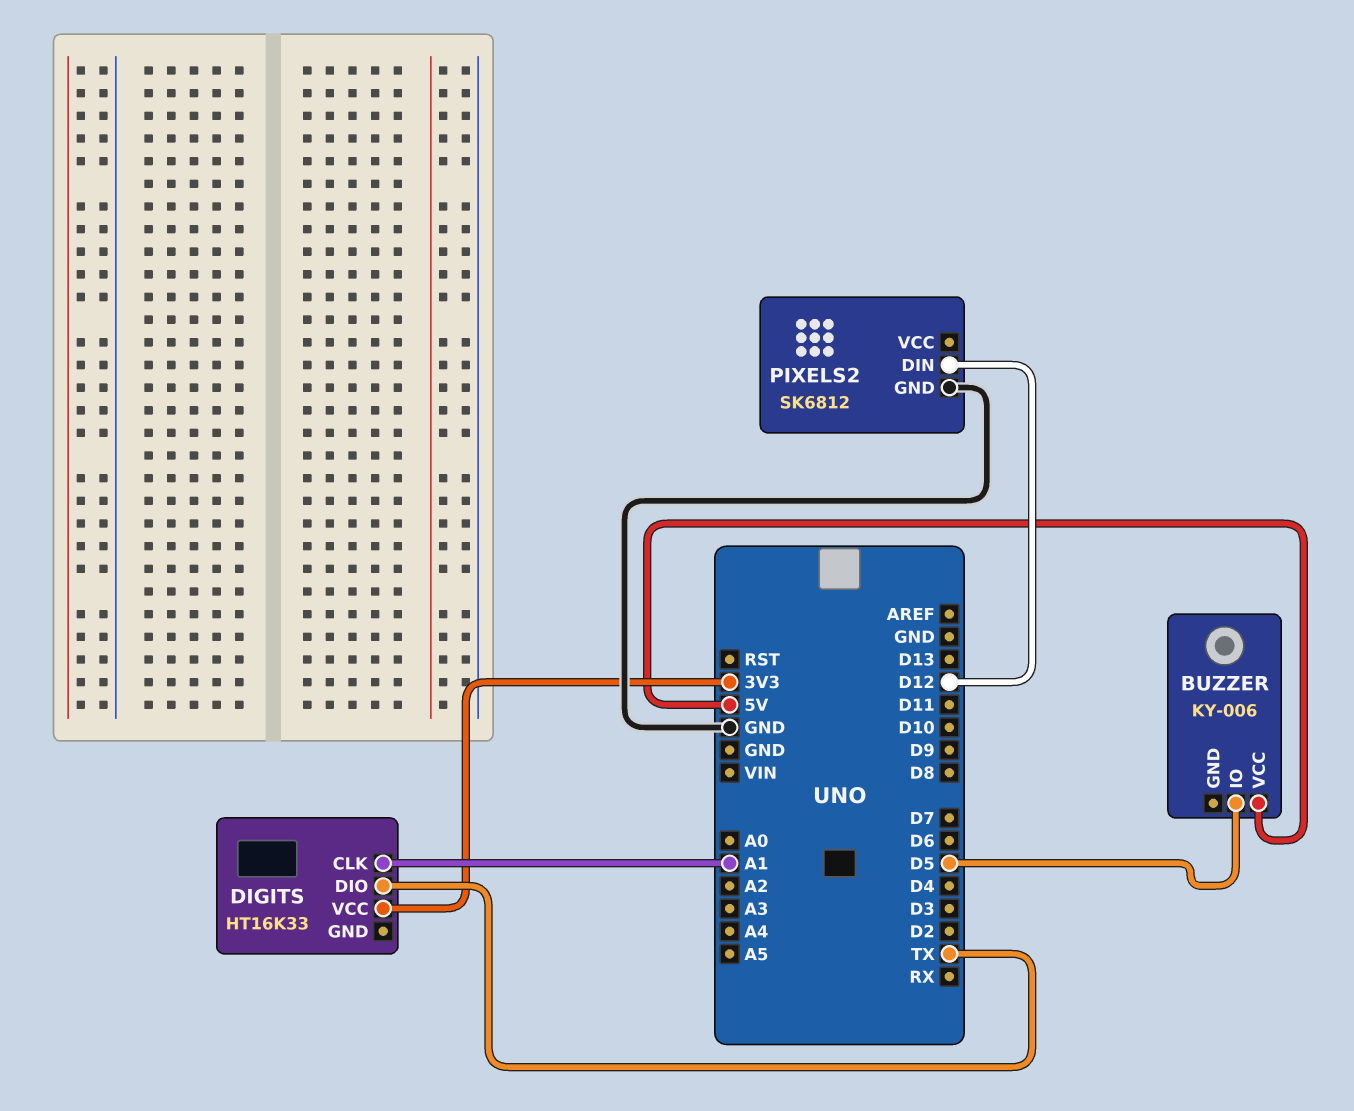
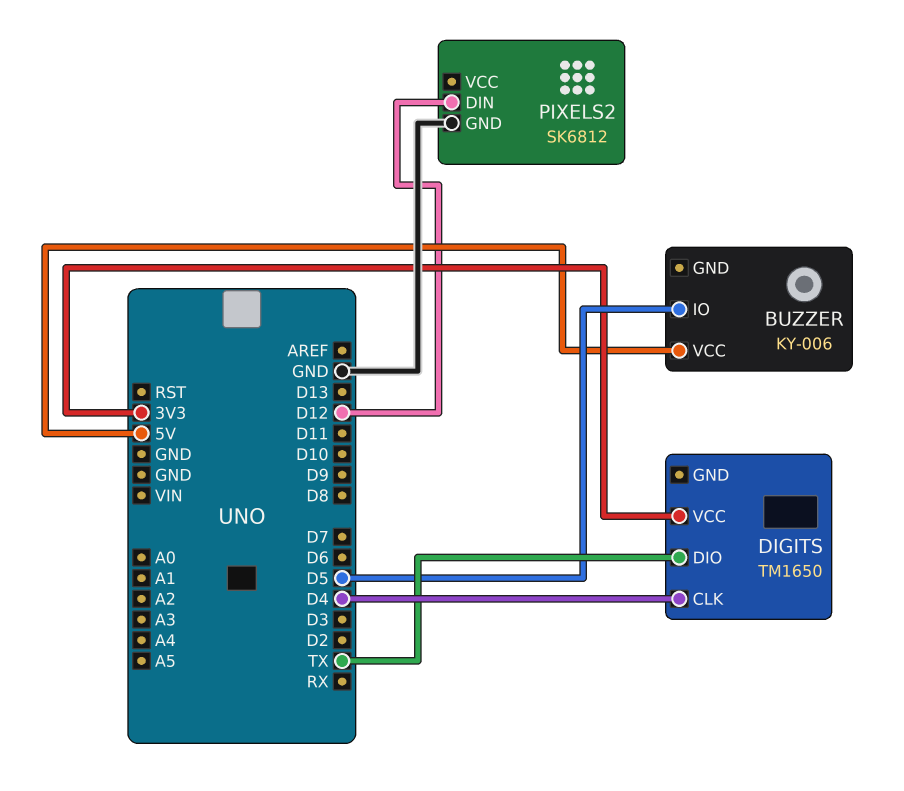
DIGITS: HT16K33 -> TM1650
DIGITS pin CLK: A1 -> D4

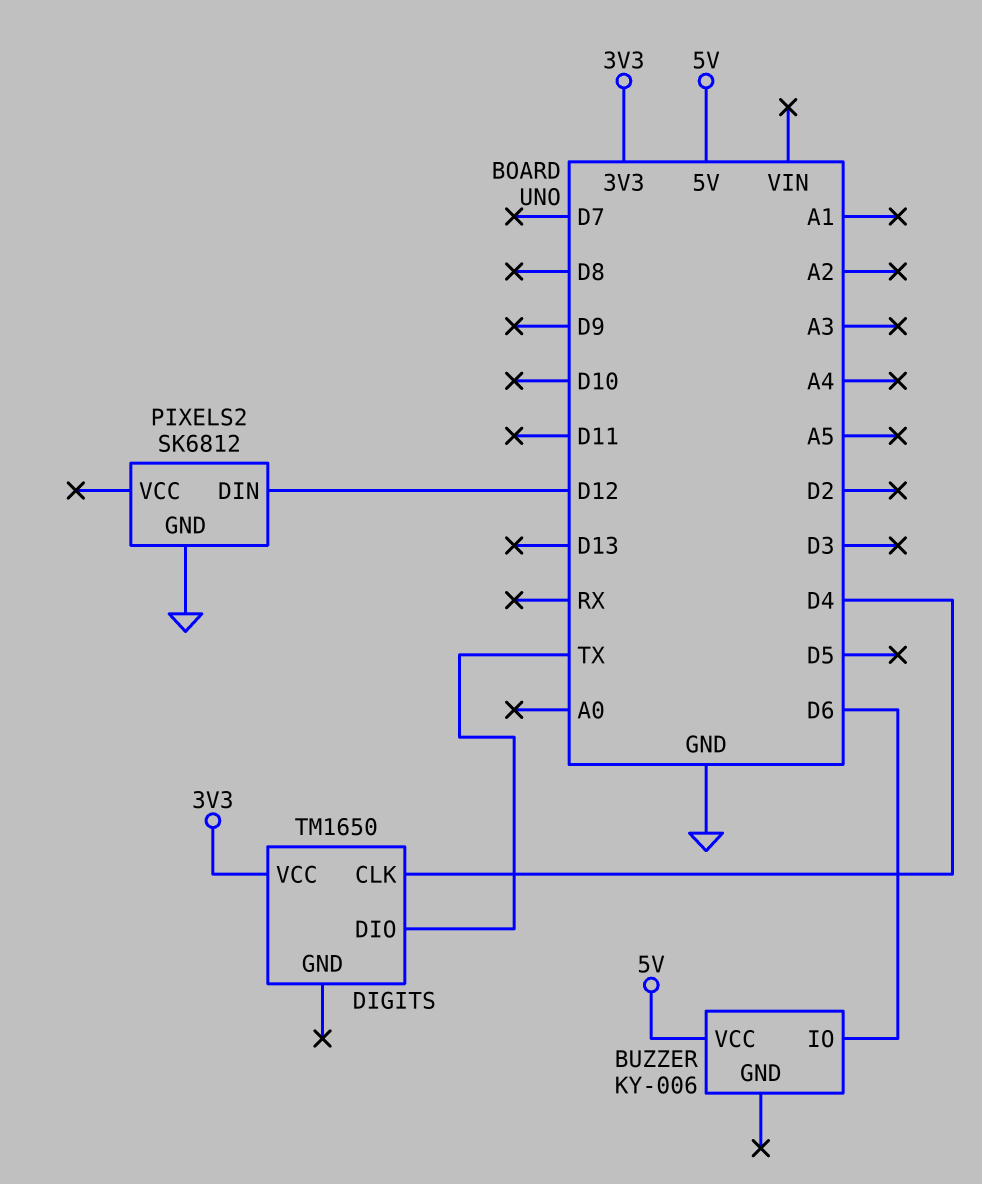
BUZZER pin IO: D5 -> D6

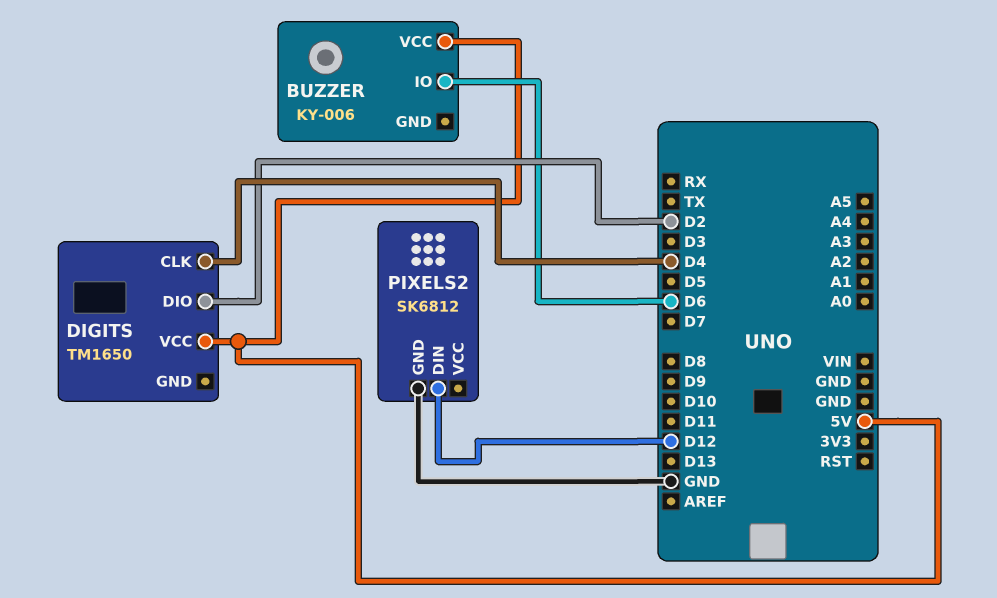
DIGITS pin DIO: TX -> D2
DIGITS pin VCC: 3V3 -> 5V

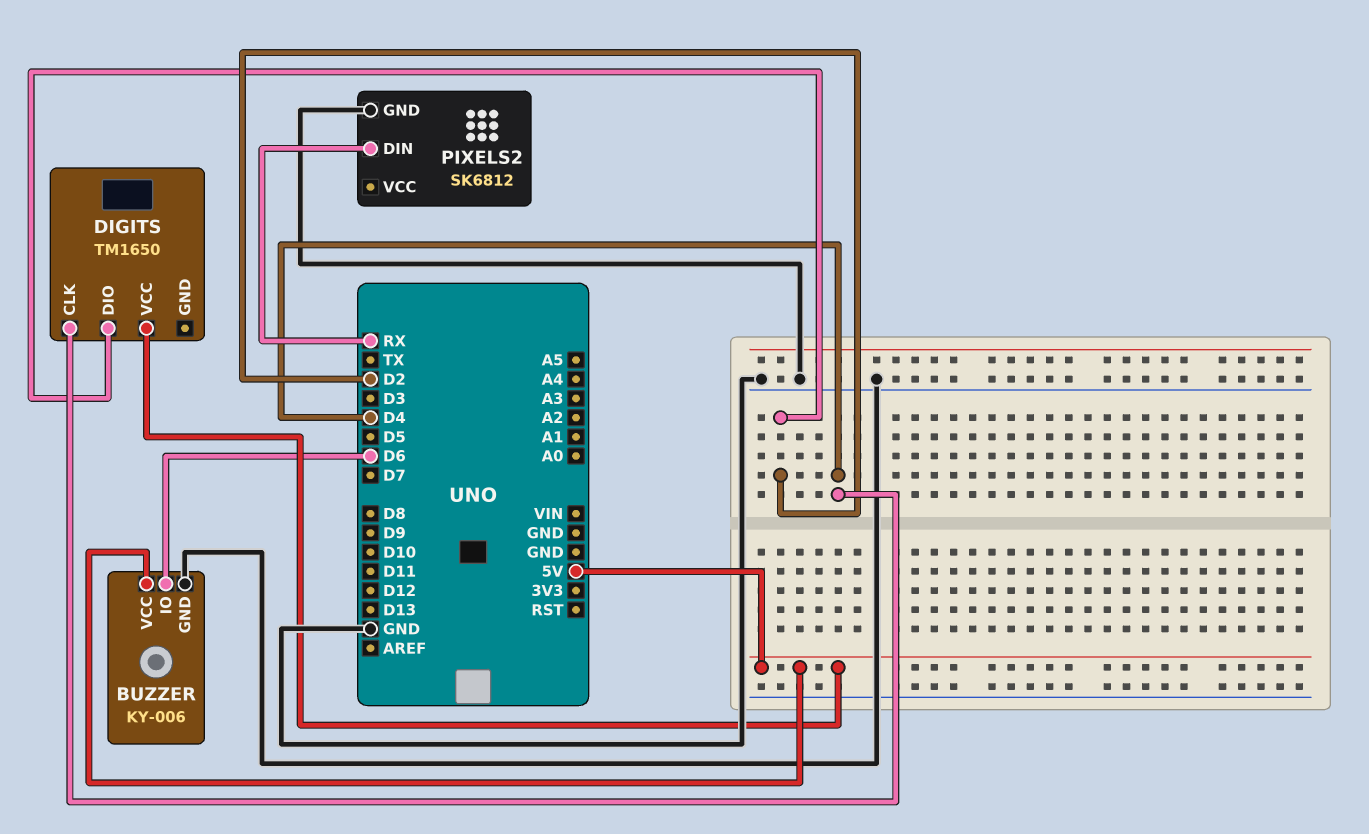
BUZZER pin GND: none -> GND
PIXELS2 pin DIN: D12 -> RX

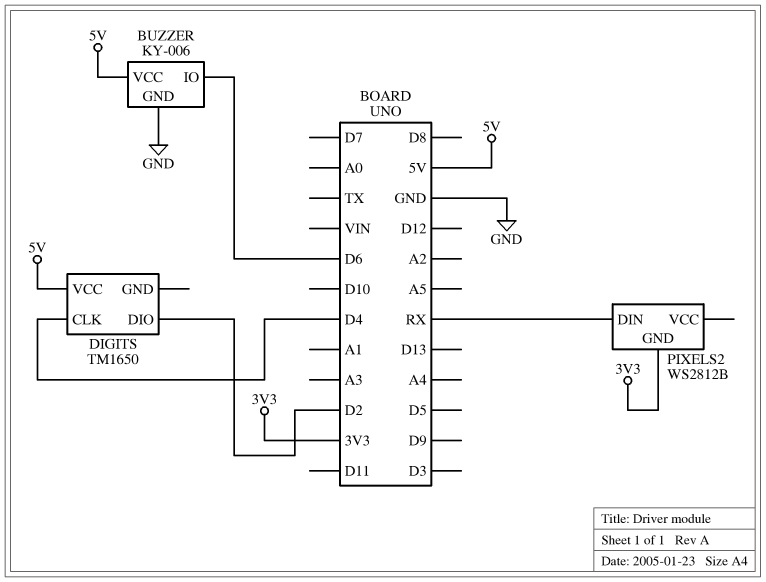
PIXELS2: SK6812 -> WS2812B
PIXELS2 pin GND: GND -> 3V3

